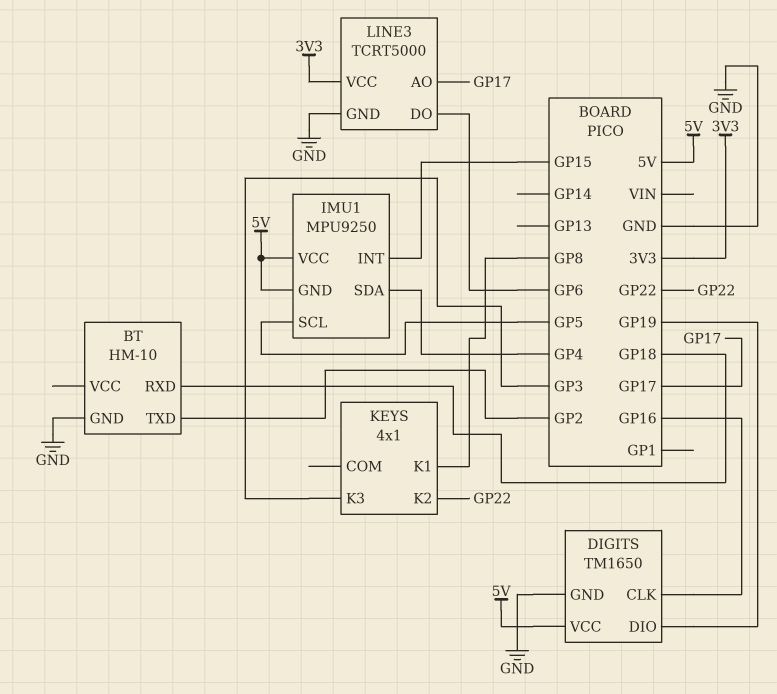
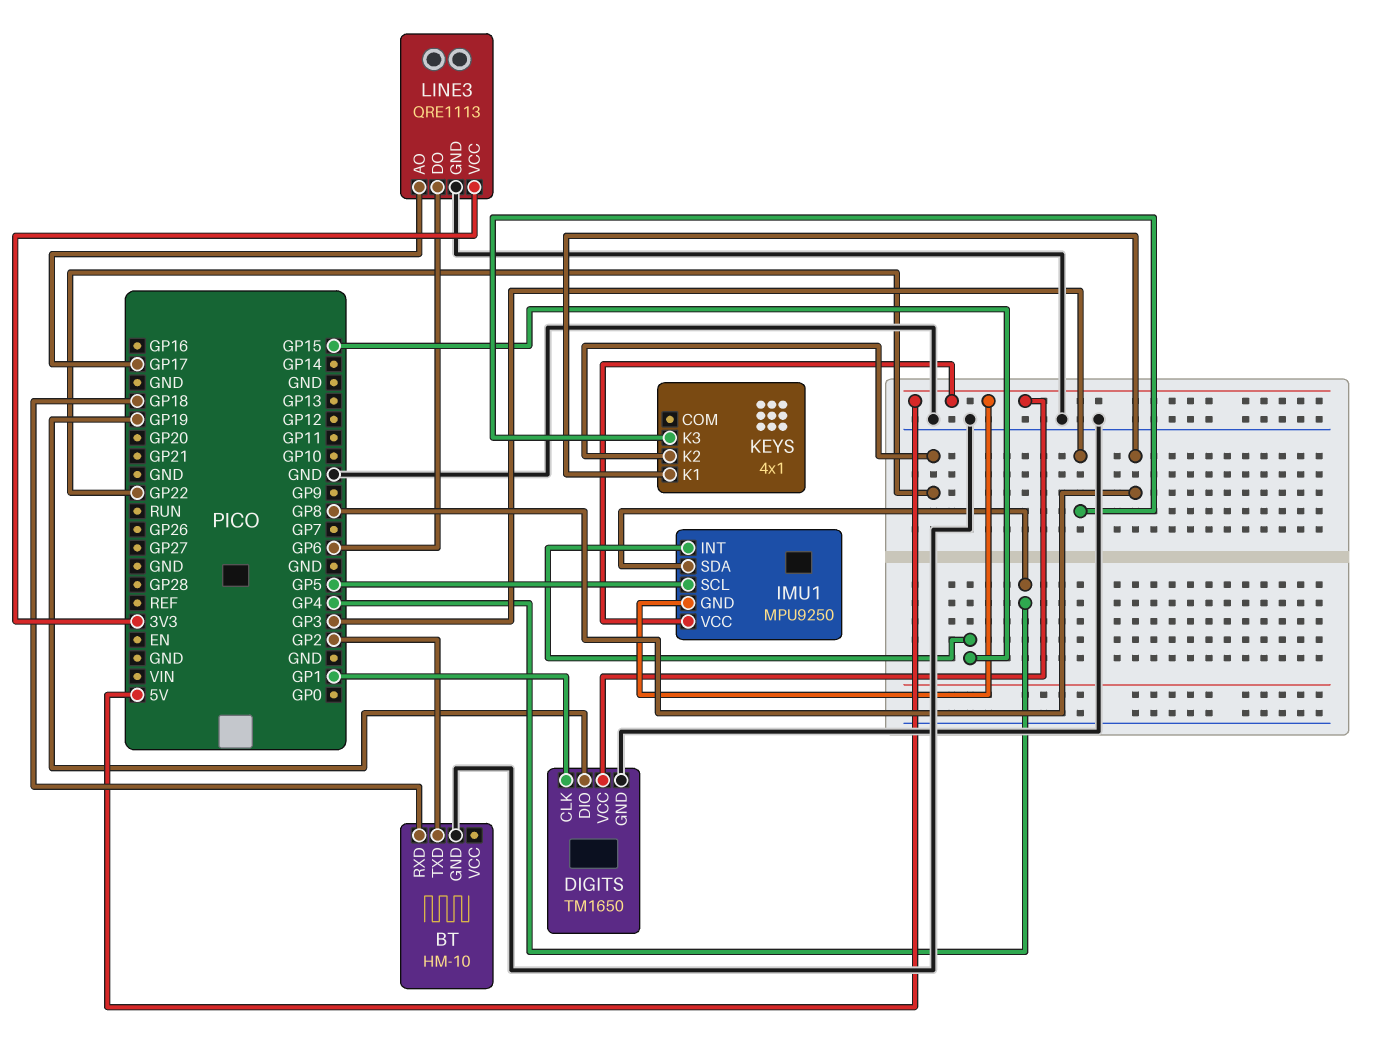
DIGITS pin CLK: GP16 -> GP1
LINE3: TCRT5000 -> QRE1113

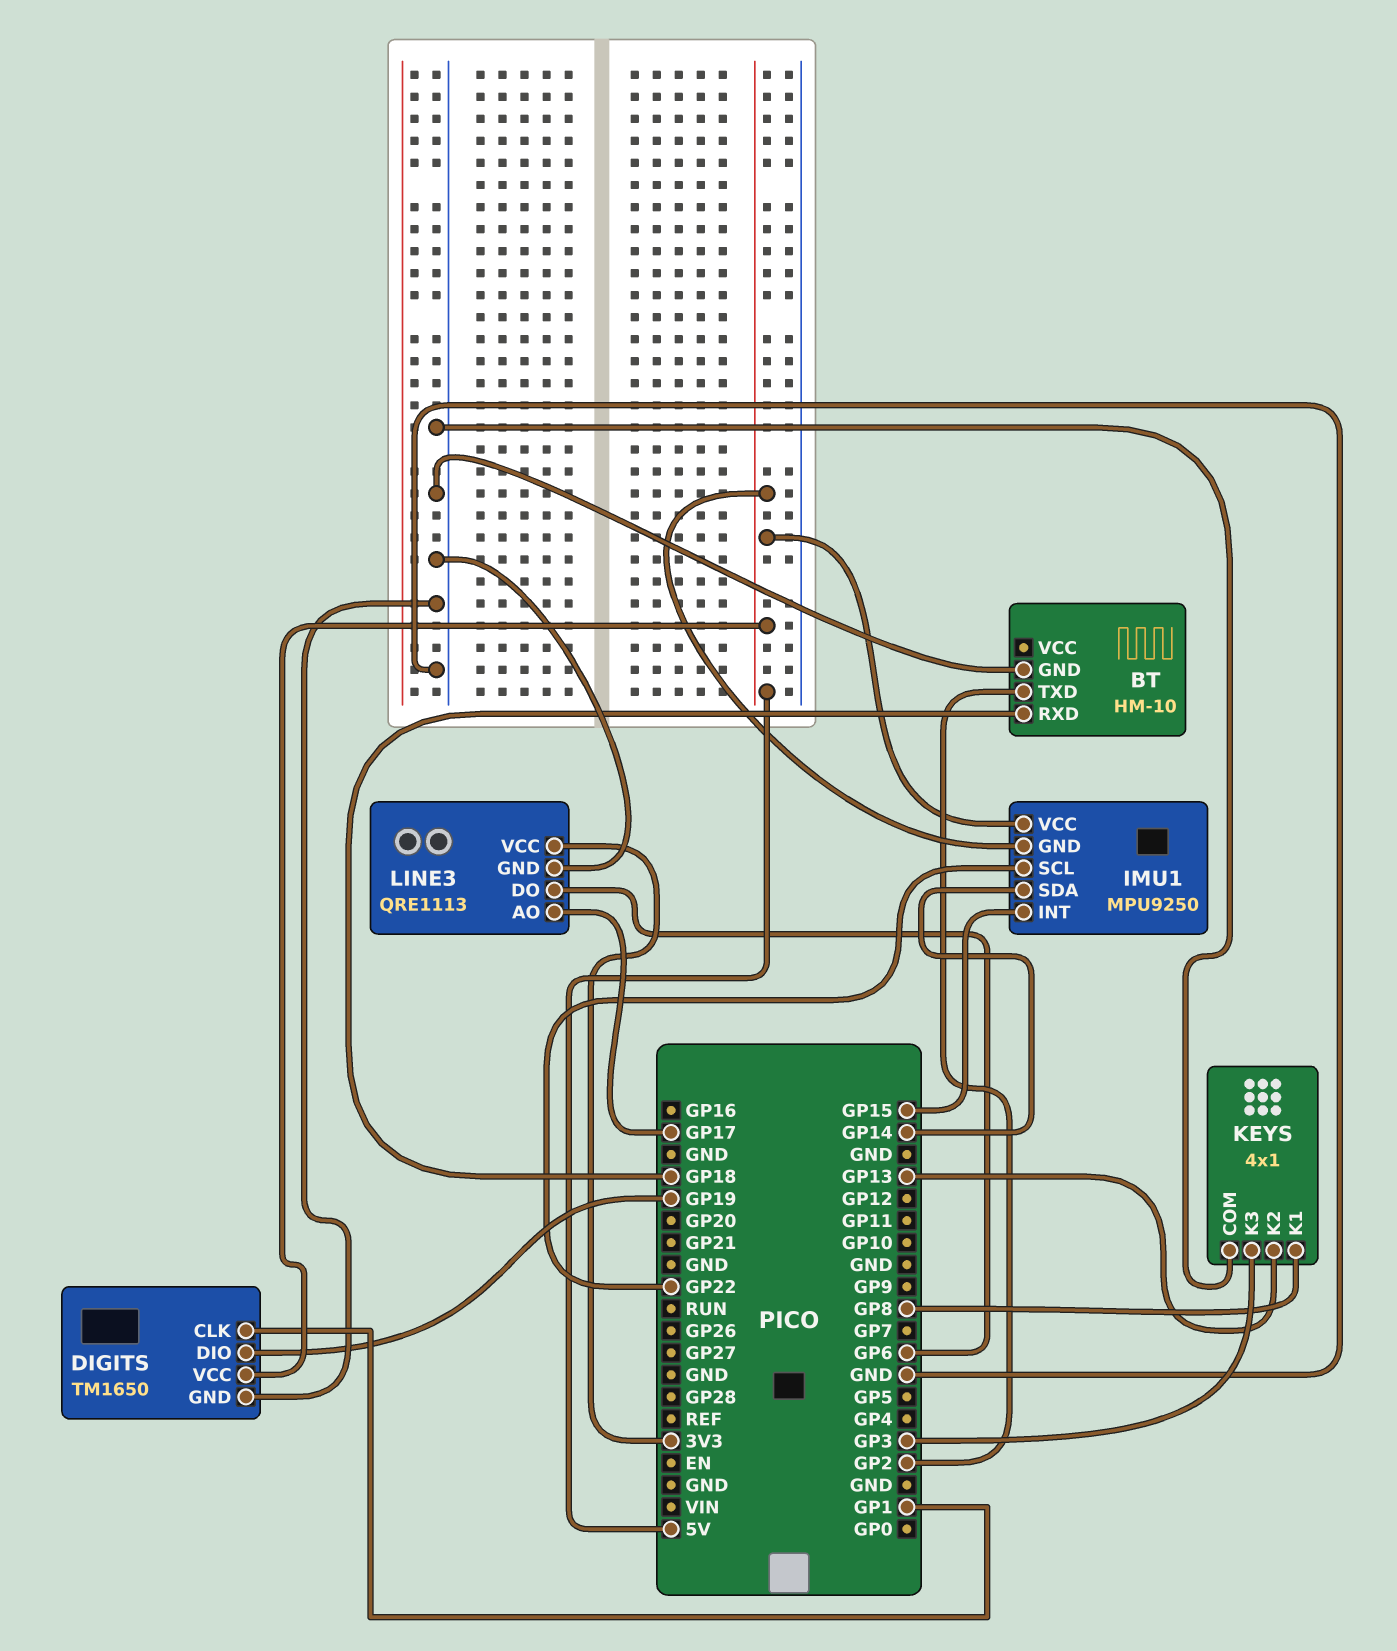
IMU1 pin SCL: GP5 -> GP22
IMU1 pin SDA: GP4 -> GP14
KEYS pin COM: none -> GND
KEYS pin K2: GP22 -> GP13

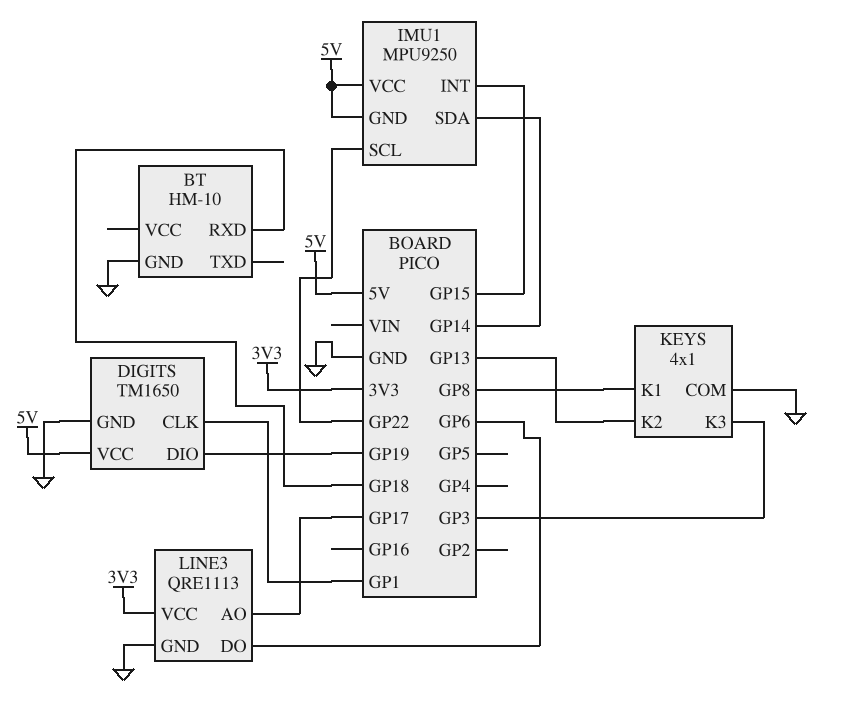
BT pin TXD: GP2 -> none

